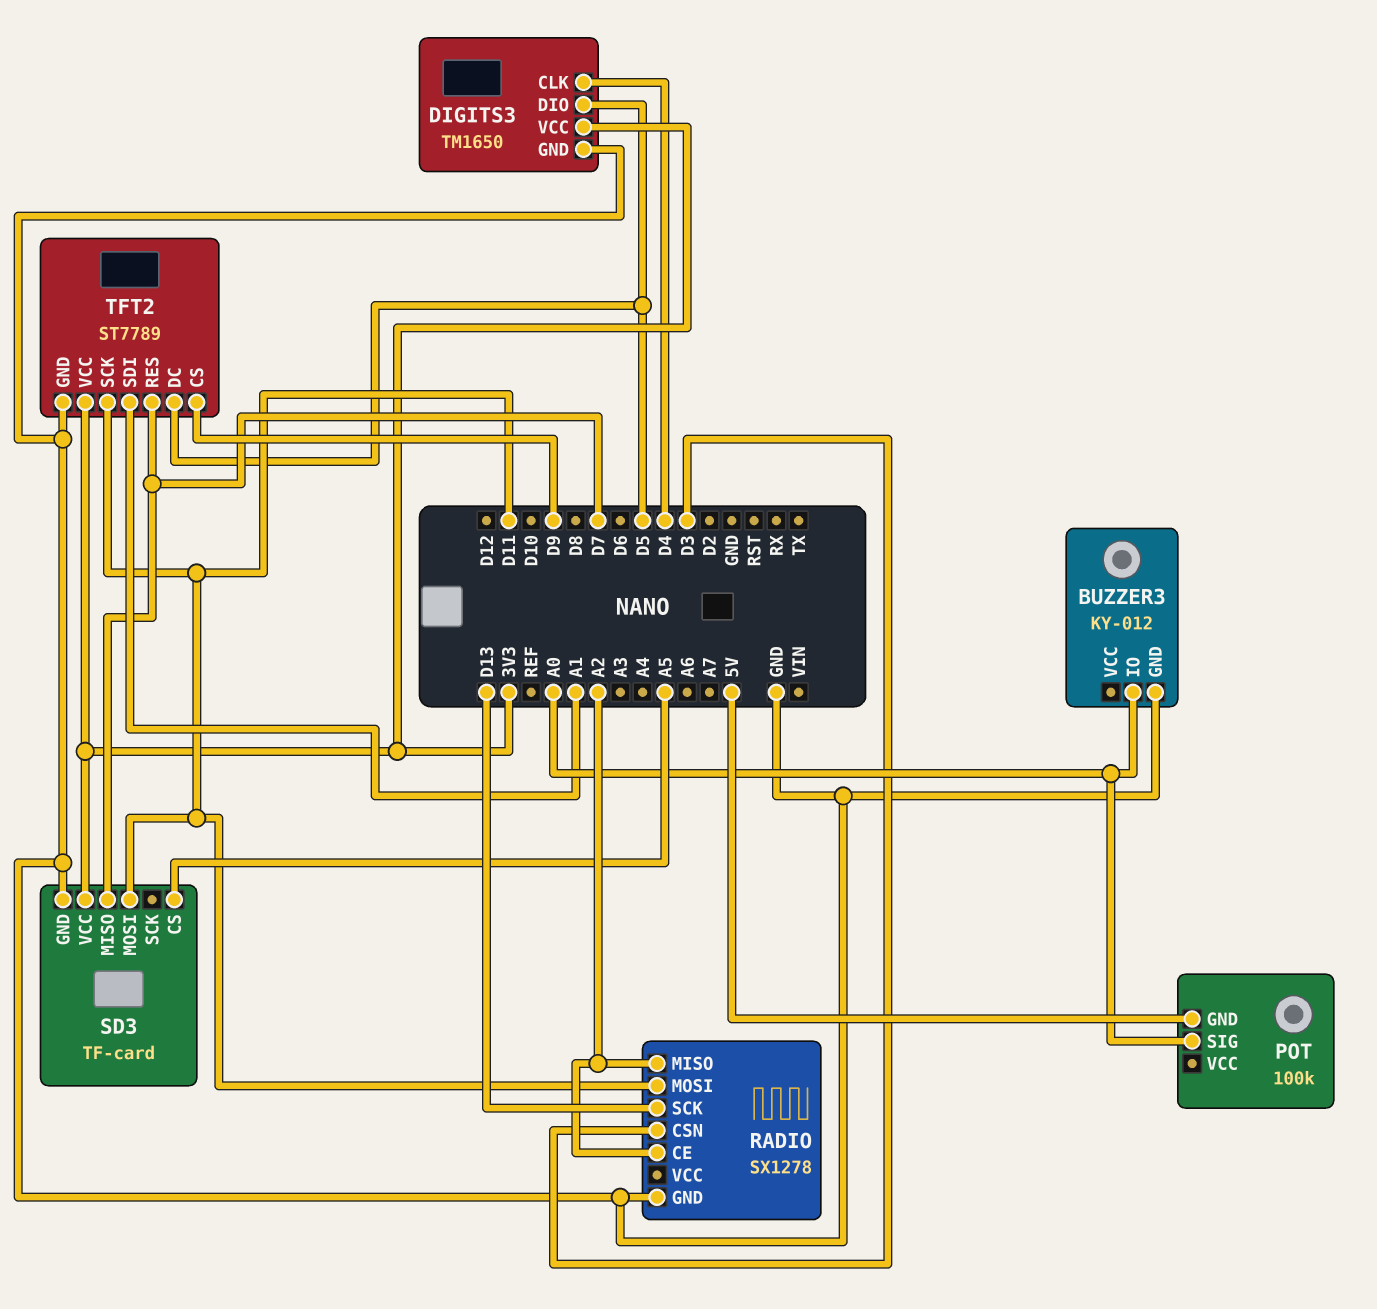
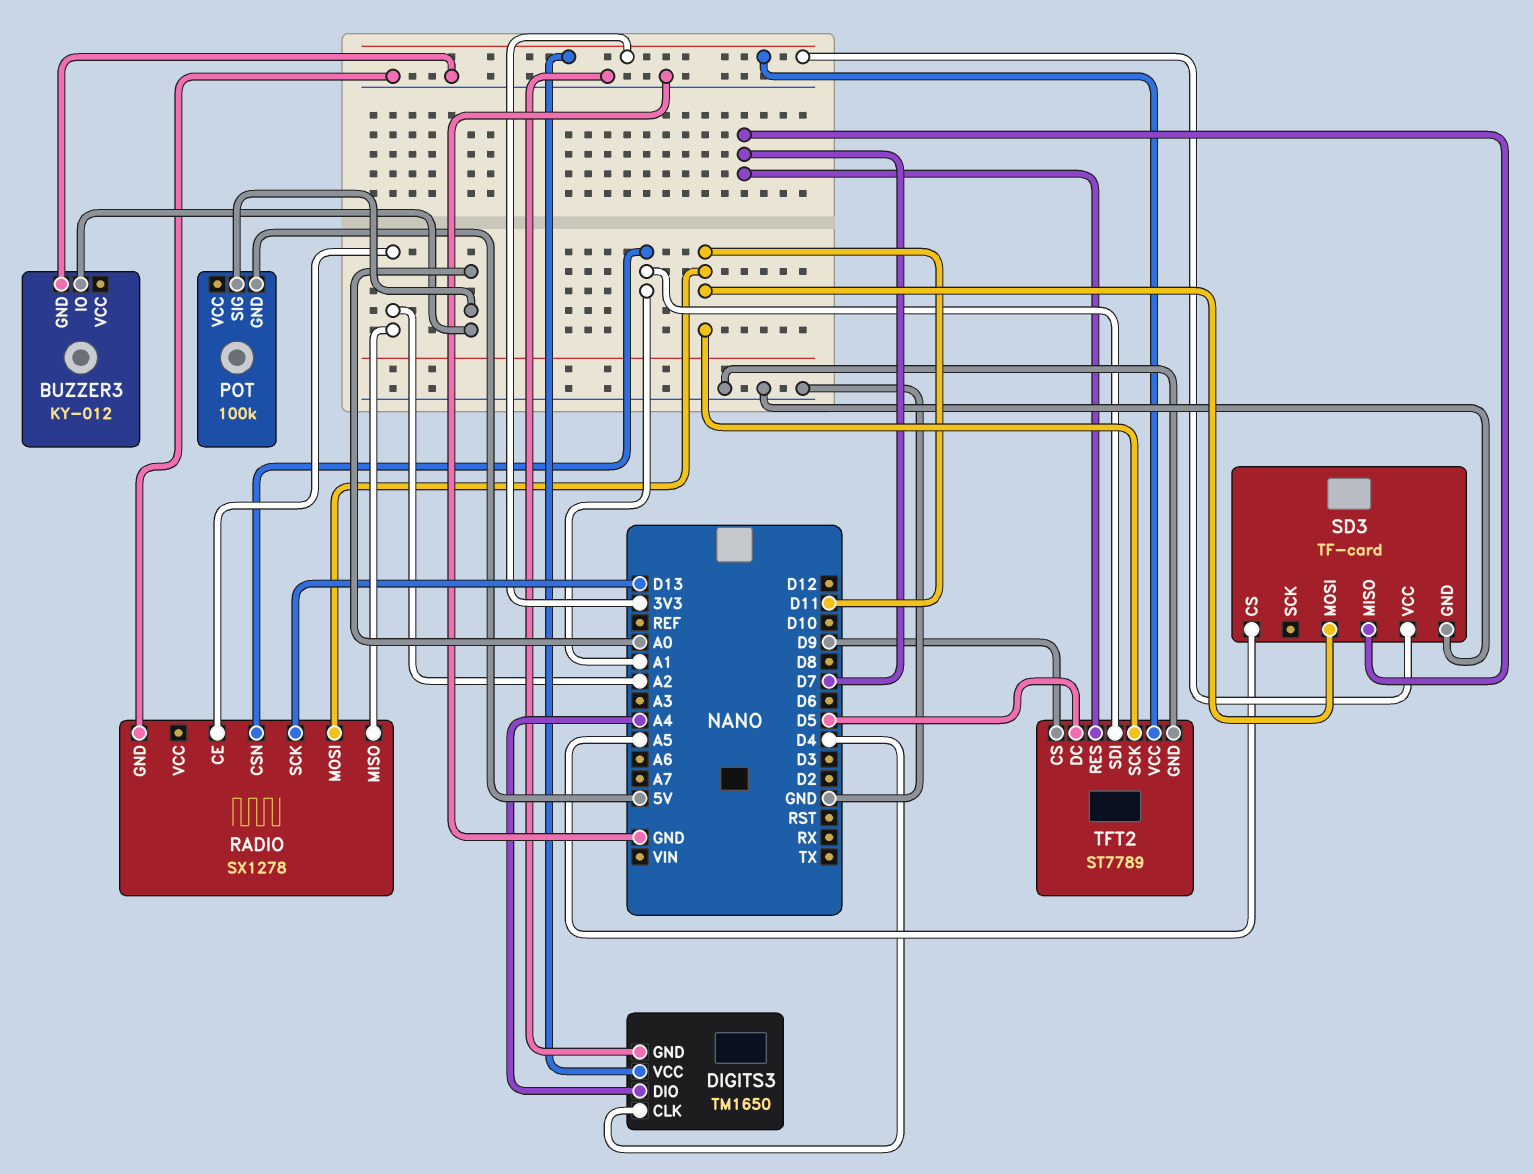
DIGITS3 pin DIO: D5 -> A4
RADIO pin CSN: D3 -> A1

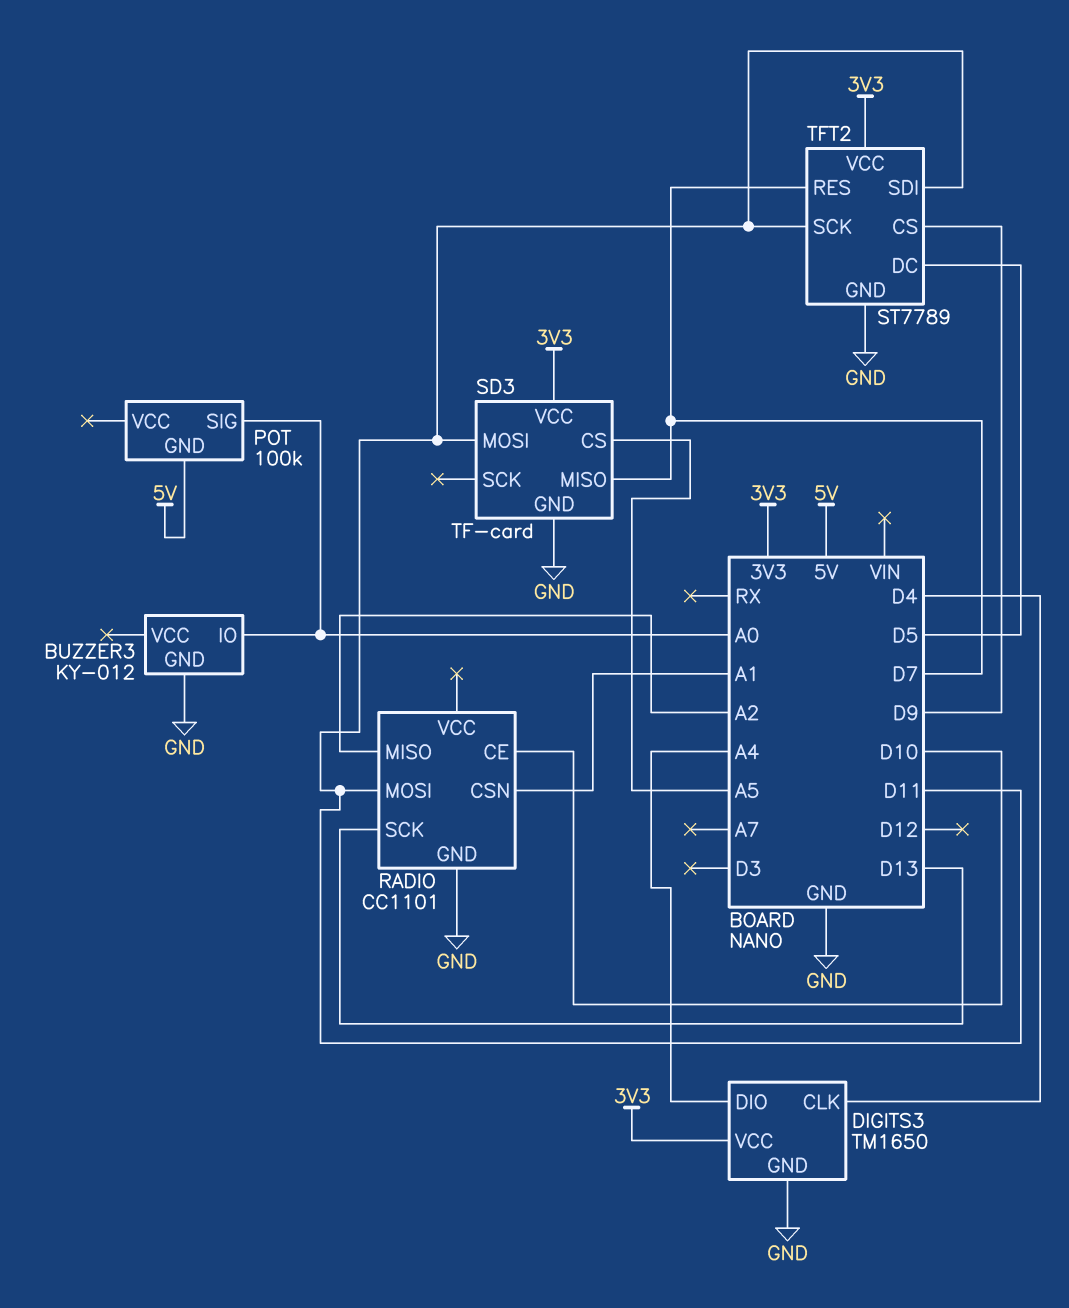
RADIO: SX1278 -> CC1101
RADIO pin CE: A2 -> D10
TFT2 pin SDI: A1 -> D11

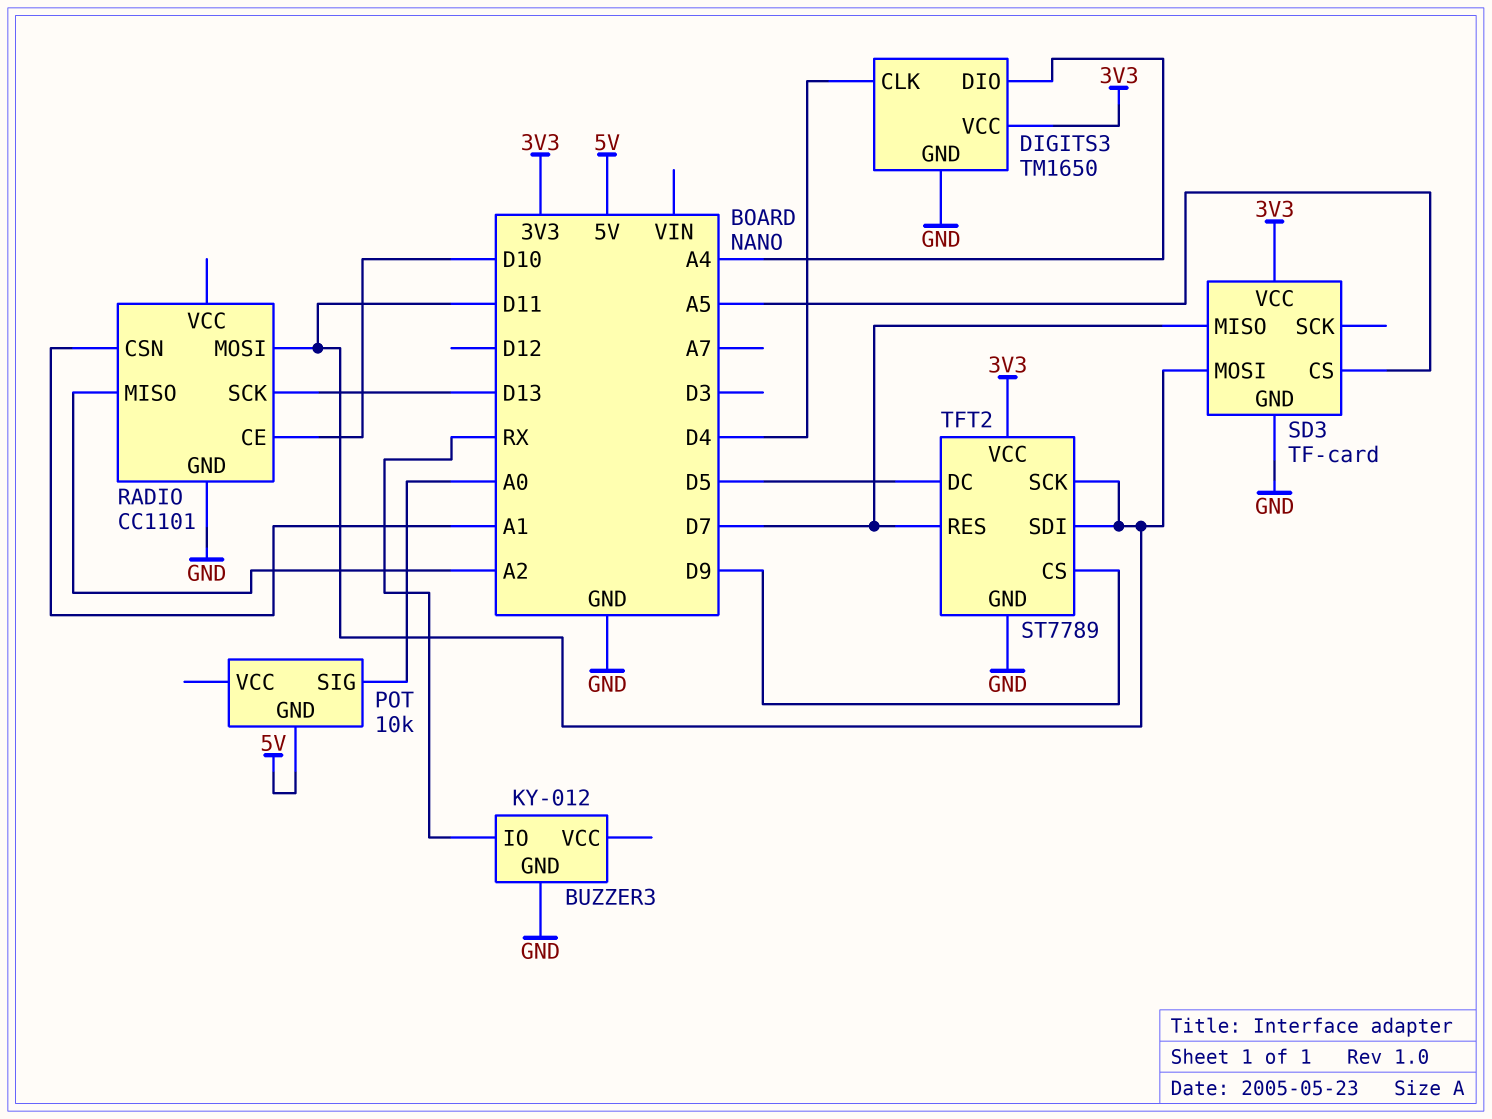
BUZZER3 pin IO: A0 -> RX
POT: 100k -> 10k

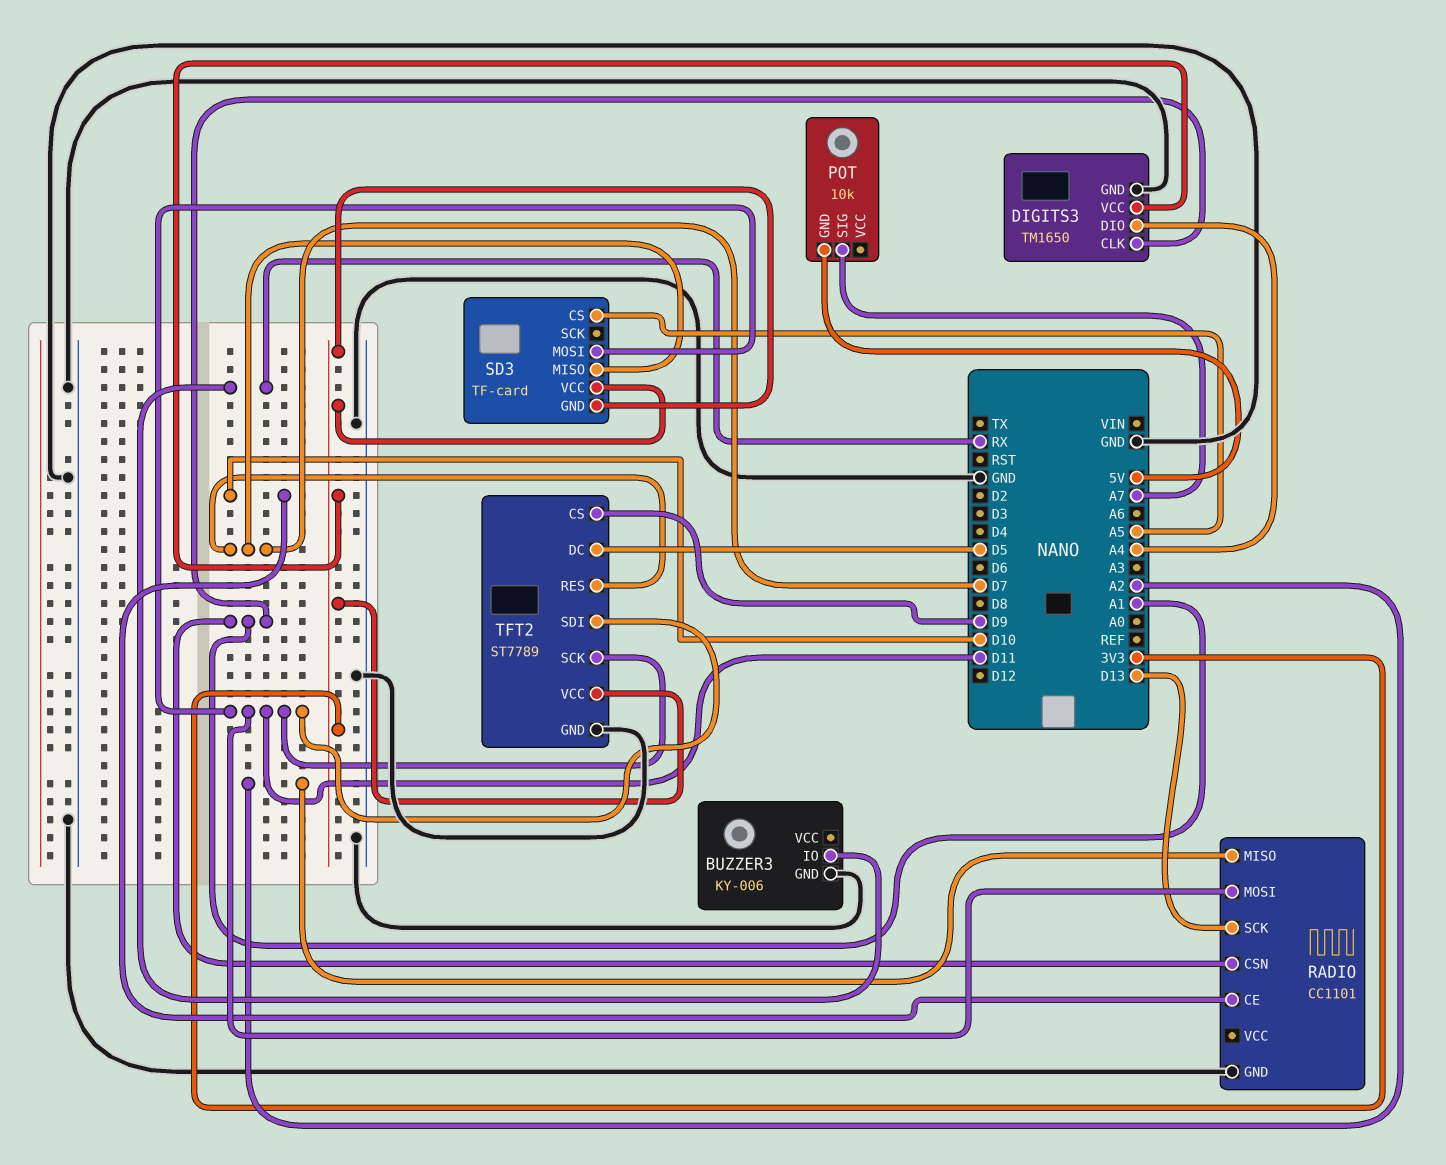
BUZZER3: KY-012 -> KY-006
DIGITS3 pin CLK: D4 -> A1
POT pin SIG: A0 -> A7
SD3 pin GND: GND -> 3V3

